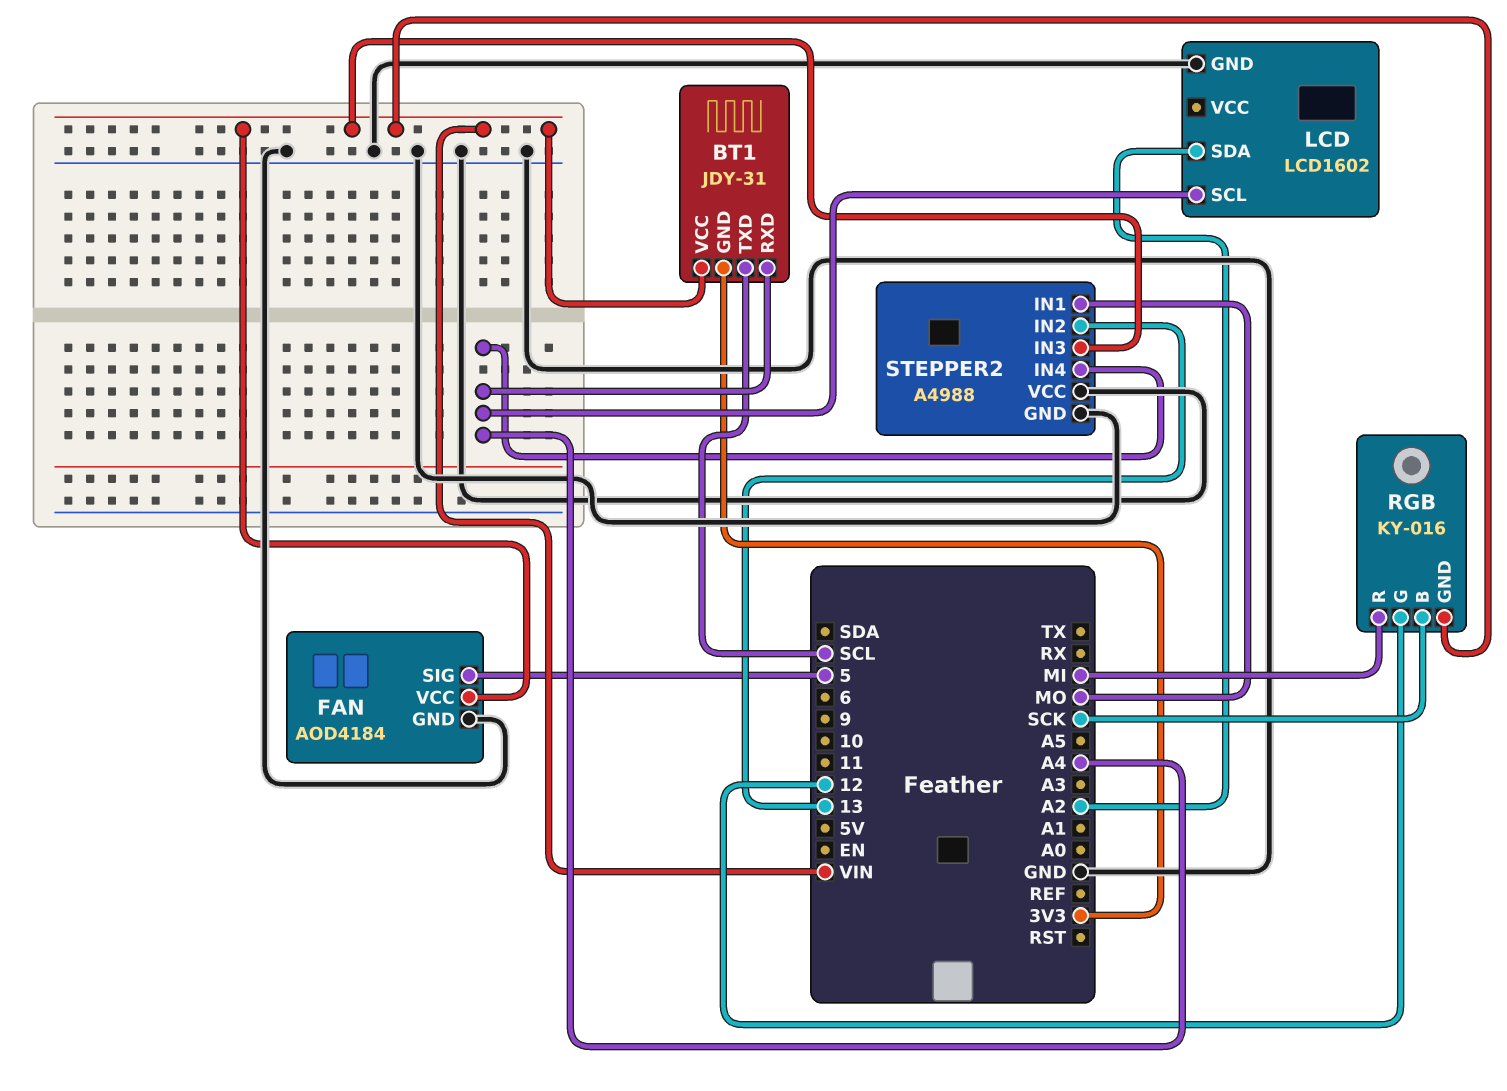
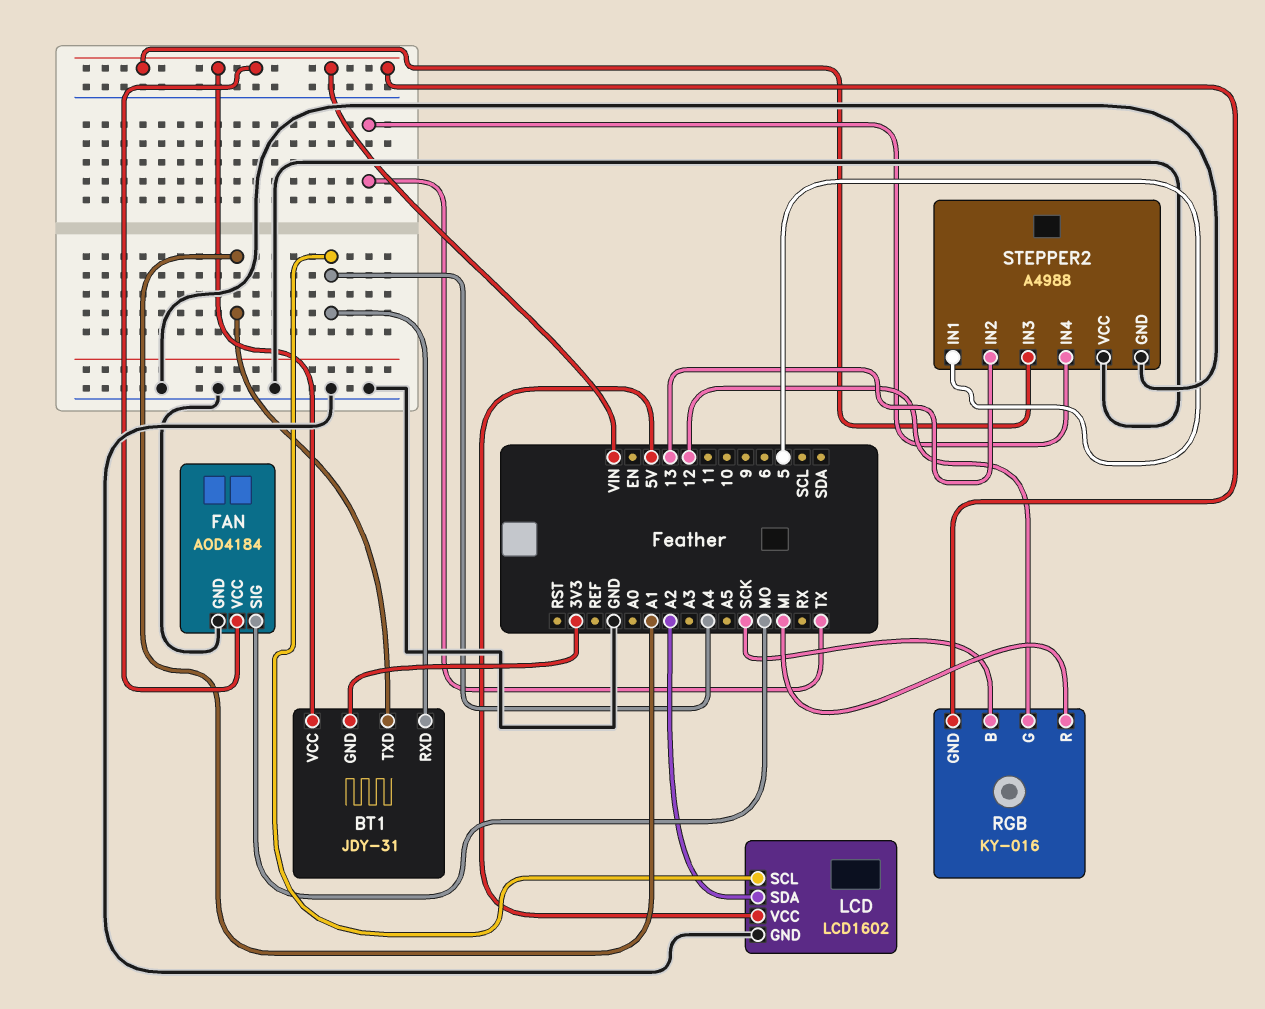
BT1 pin TXD: SCL -> A1
FAN pin SIG: 5 -> MO
LCD pin VCC: none -> 5V
STEPPER2 pin IN1: MO -> 5
STEPPER2 pin IN4: A4 -> TX

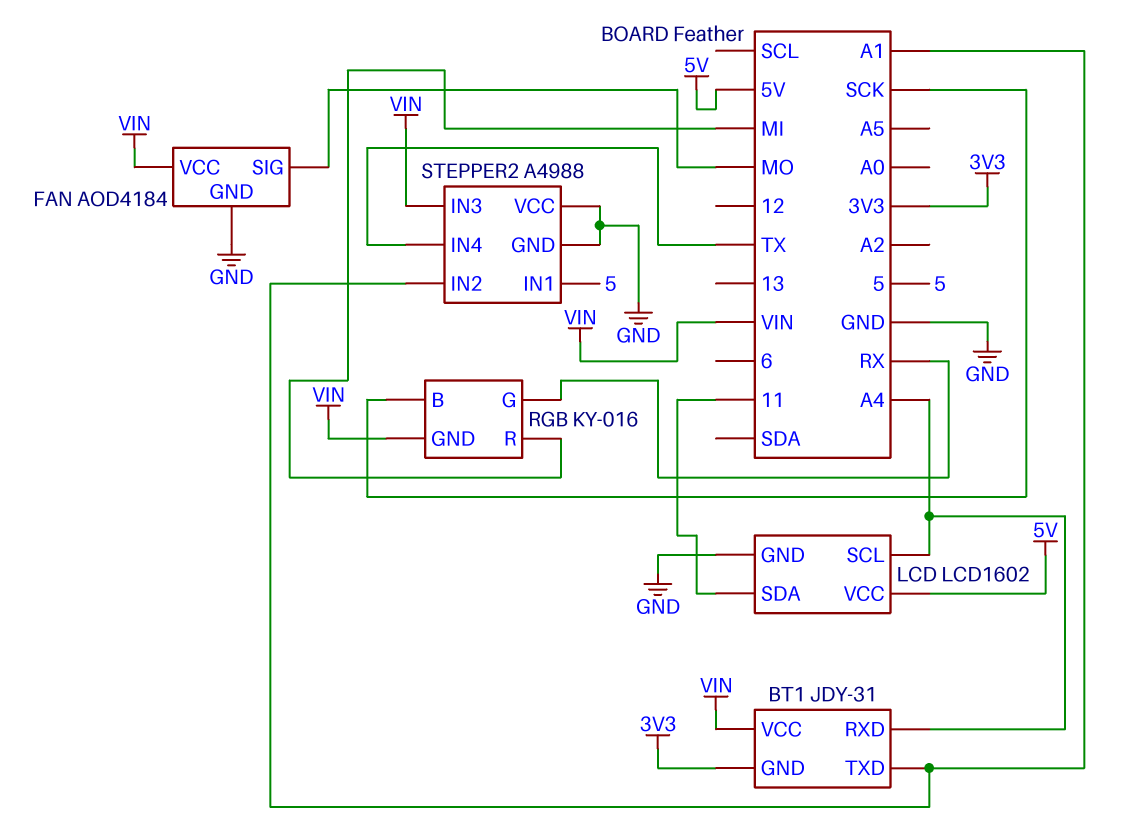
LCD pin SDA: A2 -> 11
RGB pin G: 12 -> RX
STEPPER2 pin IN2: 13 -> A1

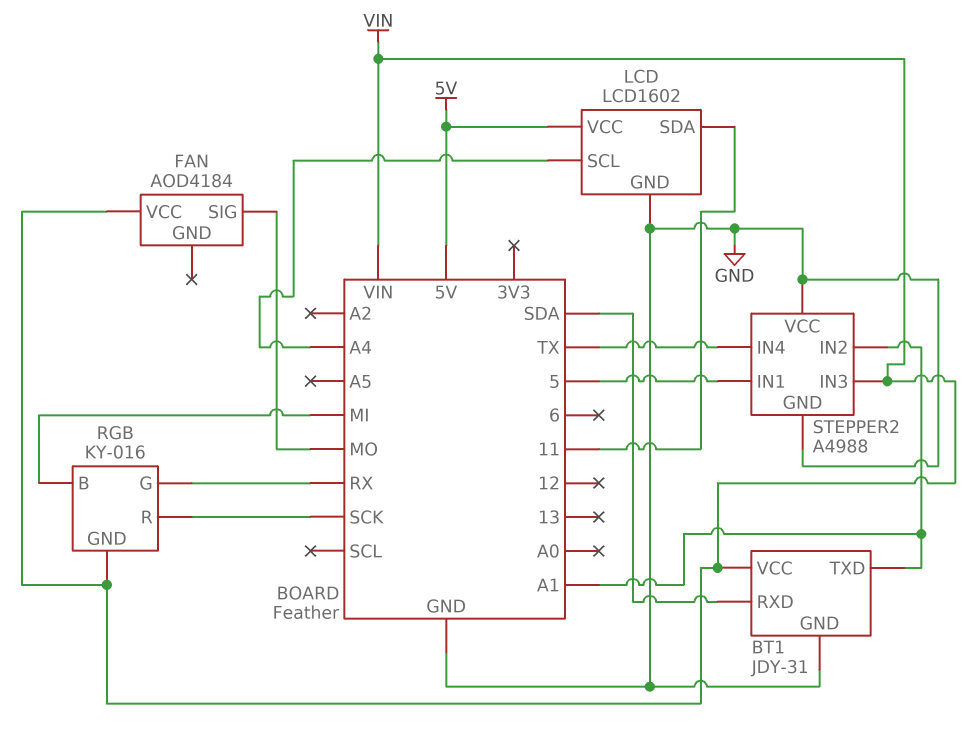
BT1 pin GND: 3V3 -> GND
BT1 pin RXD: A4 -> SDA
FAN pin GND: GND -> none
RGB pin B: SCK -> MI
RGB pin R: MI -> SCK

